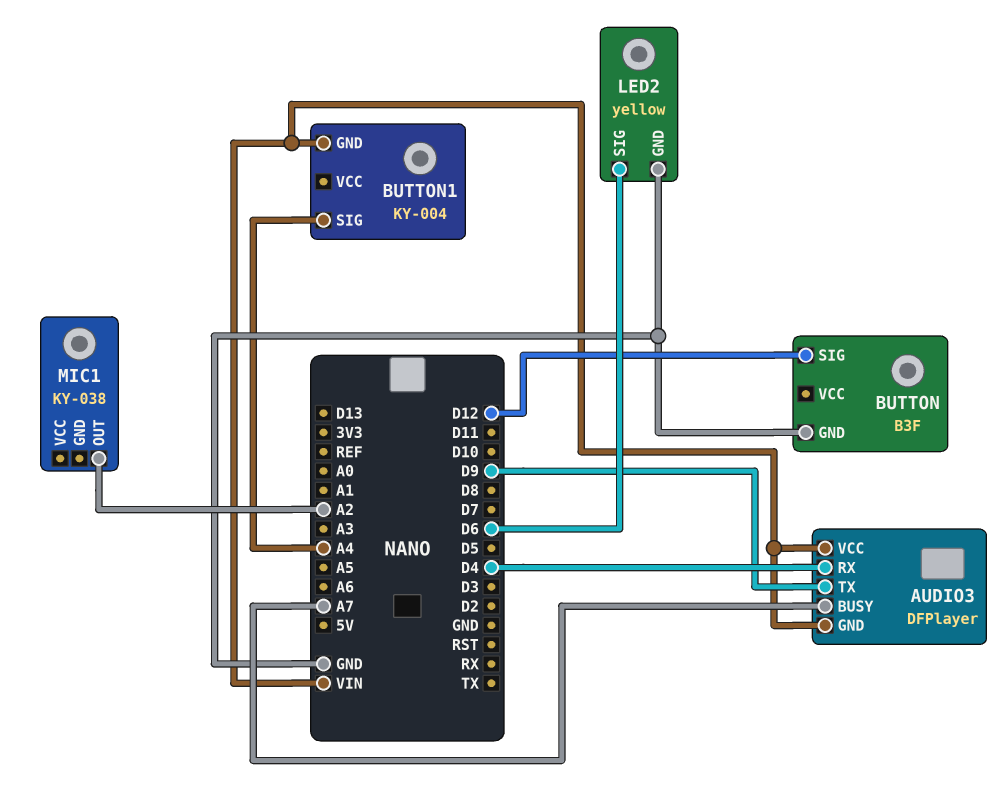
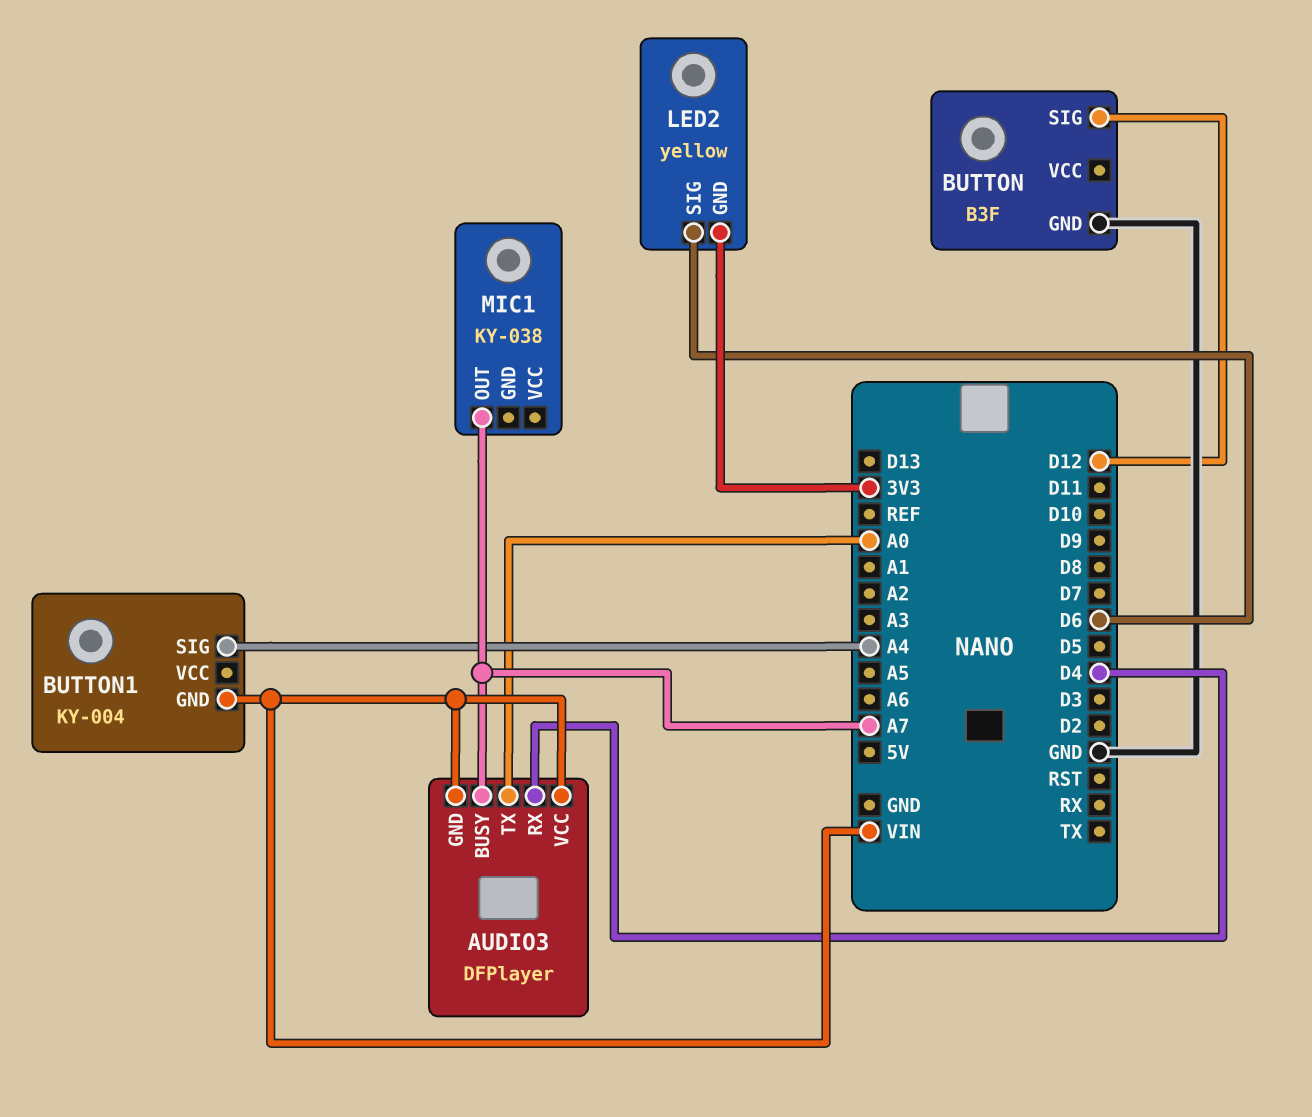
AUDIO3 pin TX: D9 -> A0
LED2 pin GND: GND -> 3V3
MIC1 pin OUT: A2 -> A7

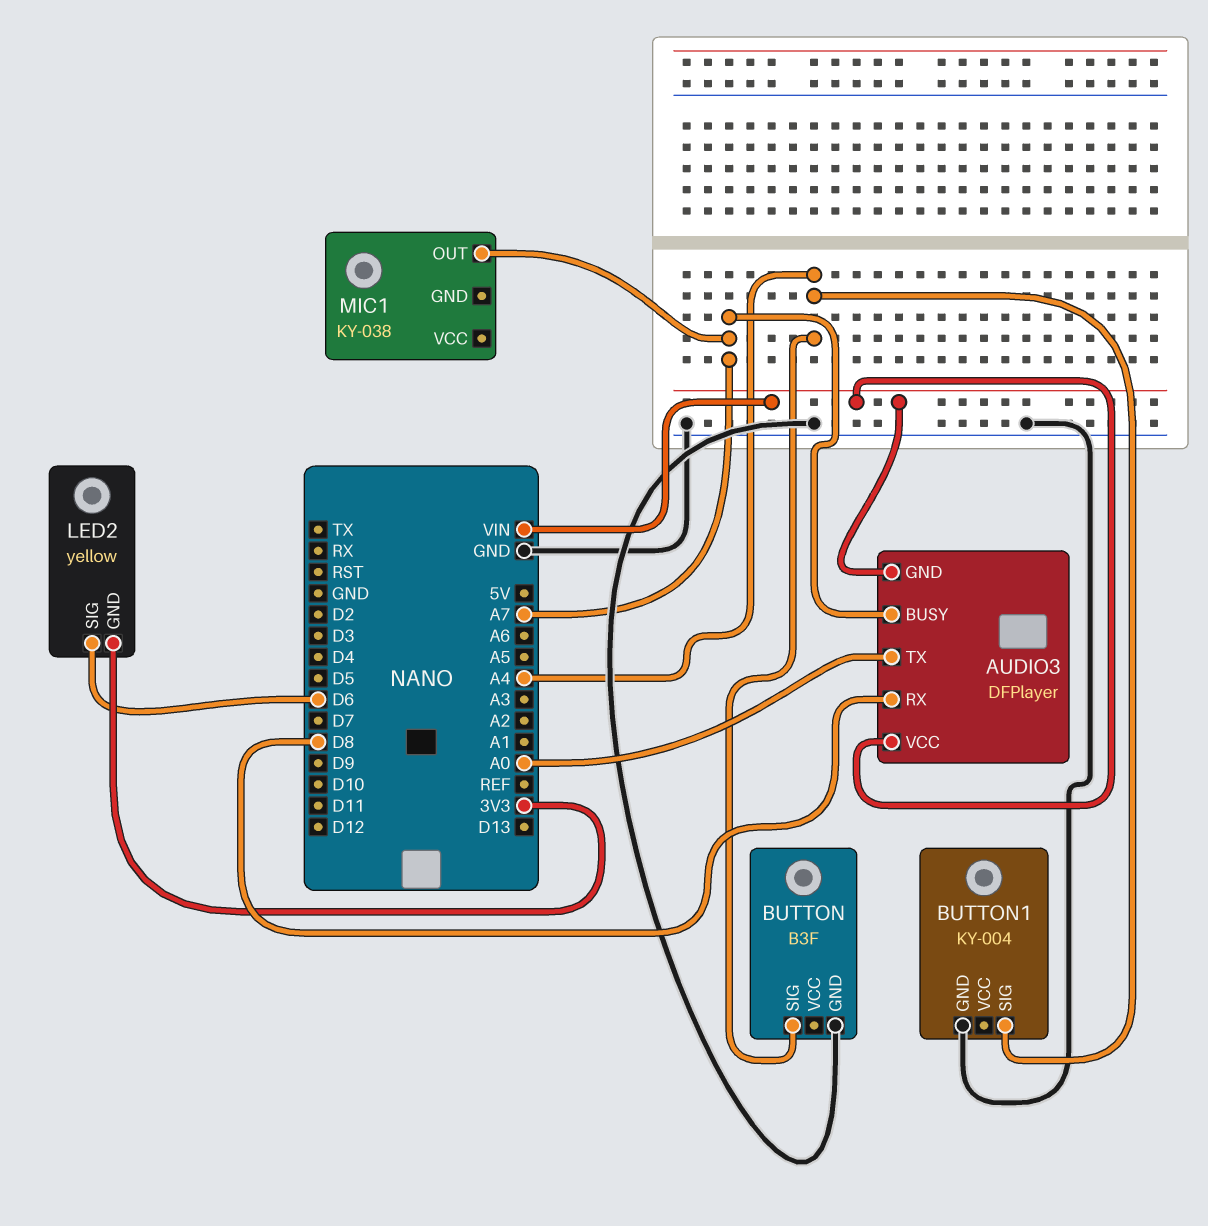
AUDIO3 pin RX: D4 -> D8
BUTTON pin SIG: D12 -> A4
BUTTON1 pin GND: VIN -> GND

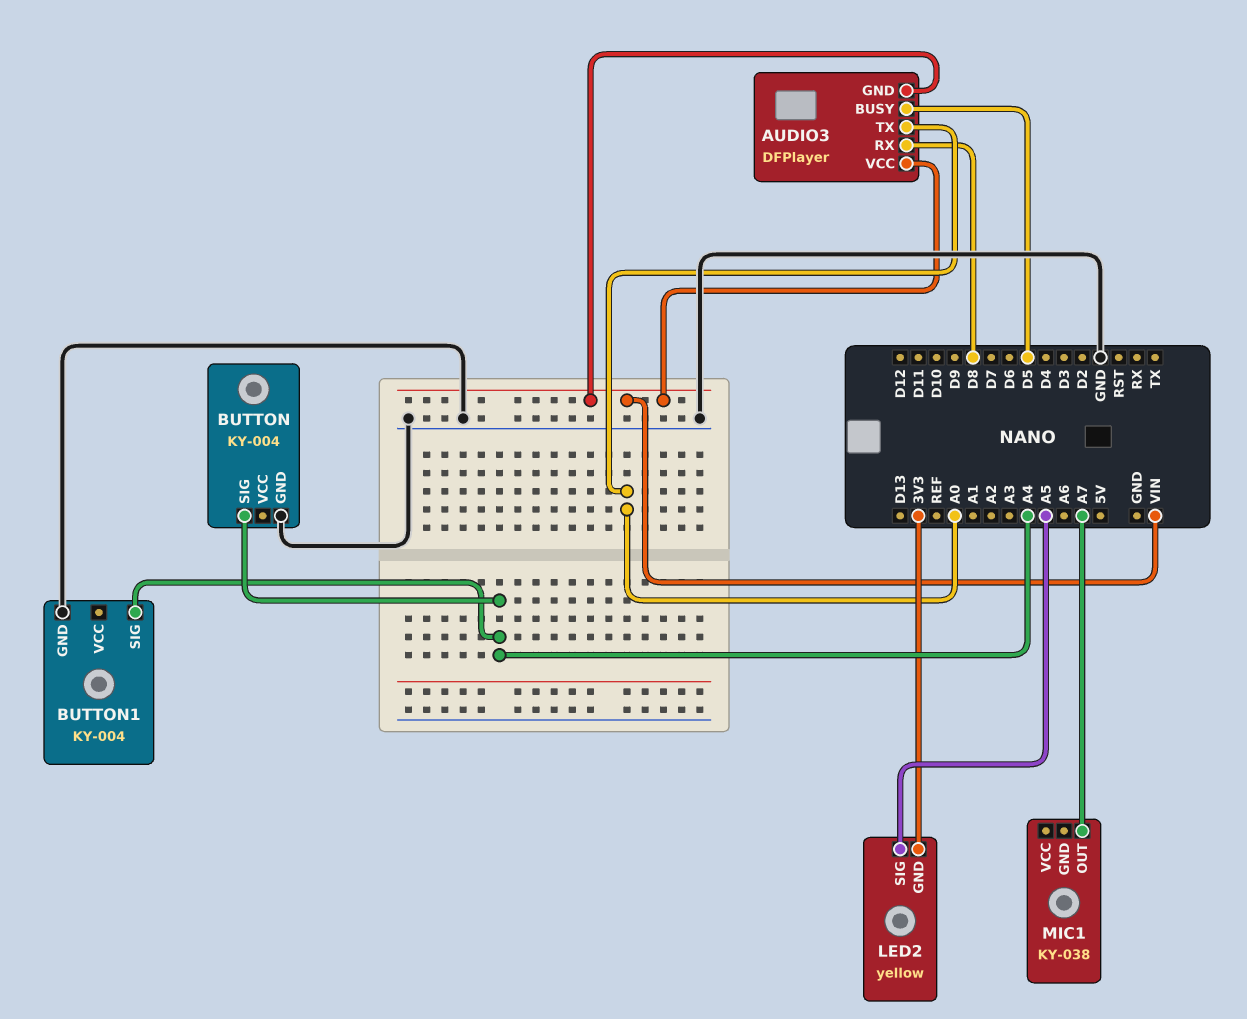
AUDIO3 pin BUSY: A7 -> D5
BUTTON: B3F -> KY-004
LED2 pin SIG: D6 -> A5

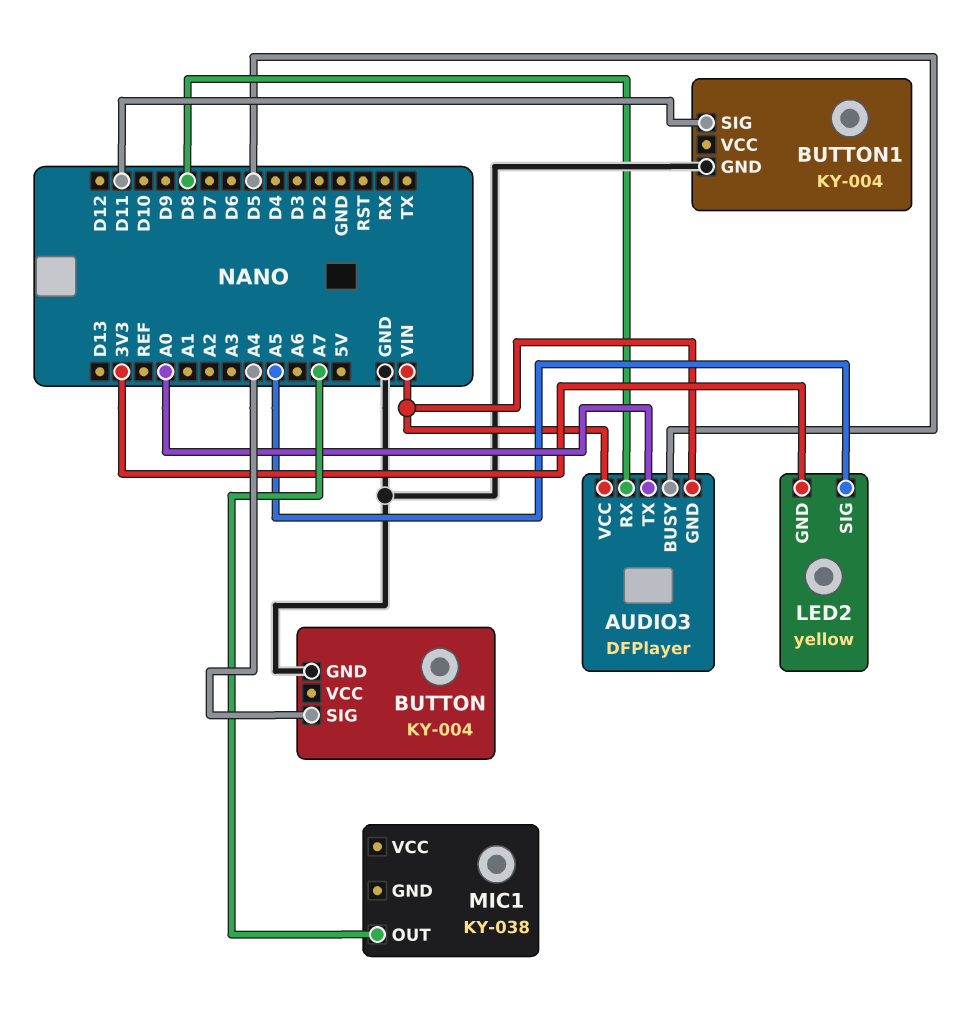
BUTTON1 pin SIG: A4 -> D11

